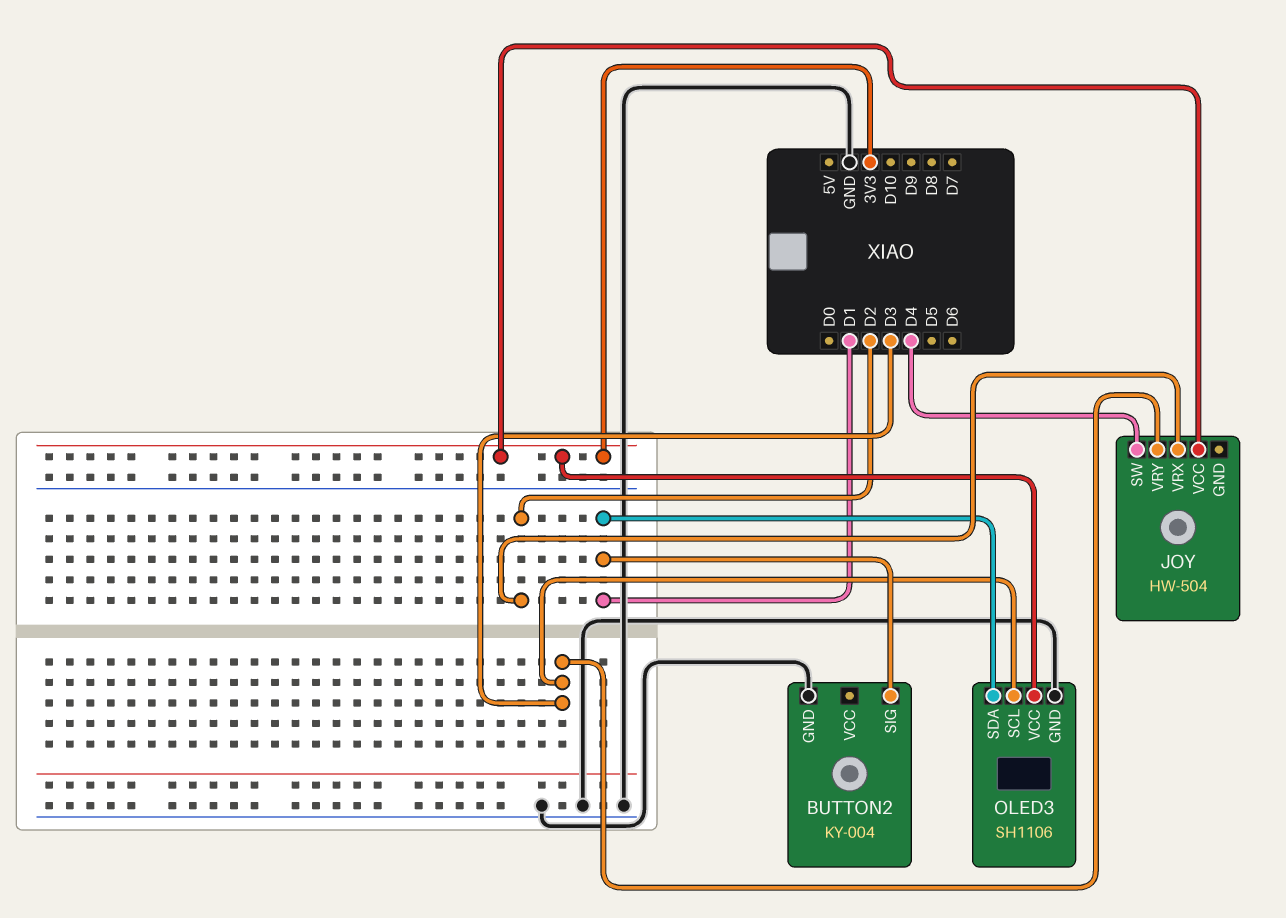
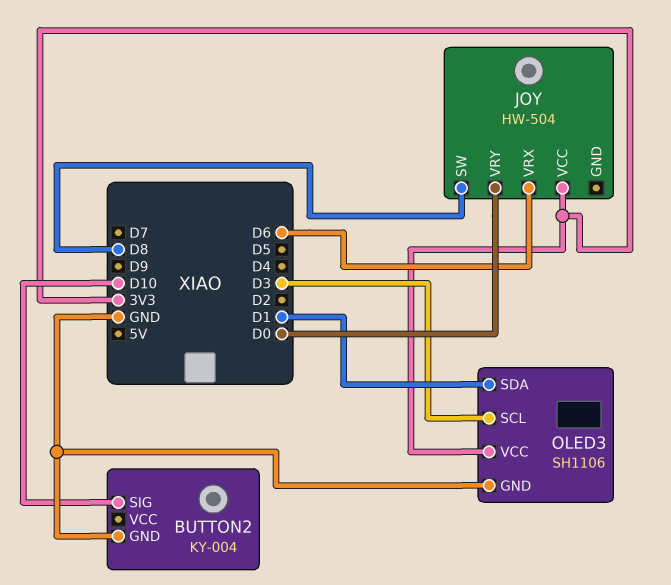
BUTTON2 pin SIG: D1 -> D10
JOY pin SW: D4 -> D8
JOY pin VRX: D2 -> D6
JOY pin VRY: D3 -> D0

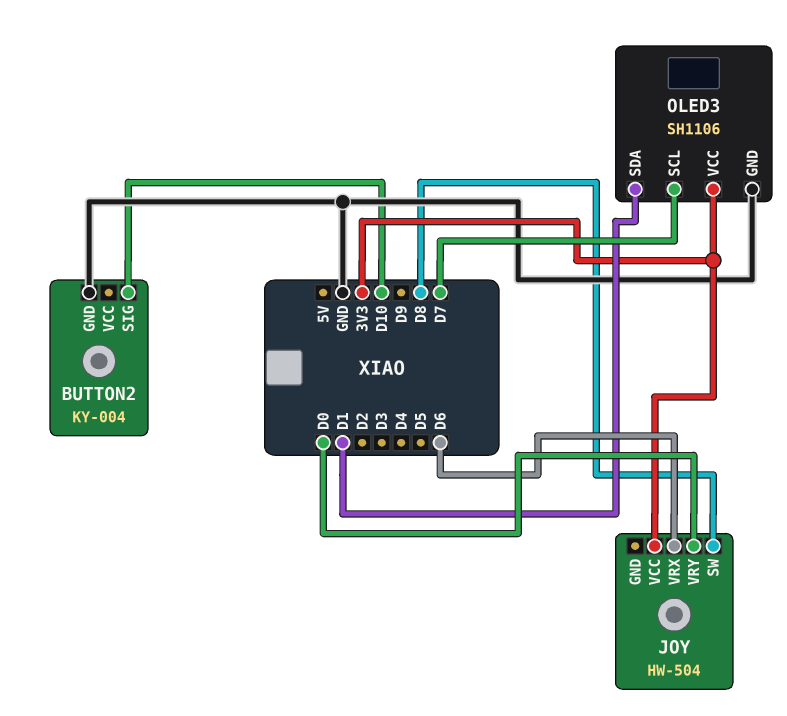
OLED3 pin SCL: D3 -> D7

